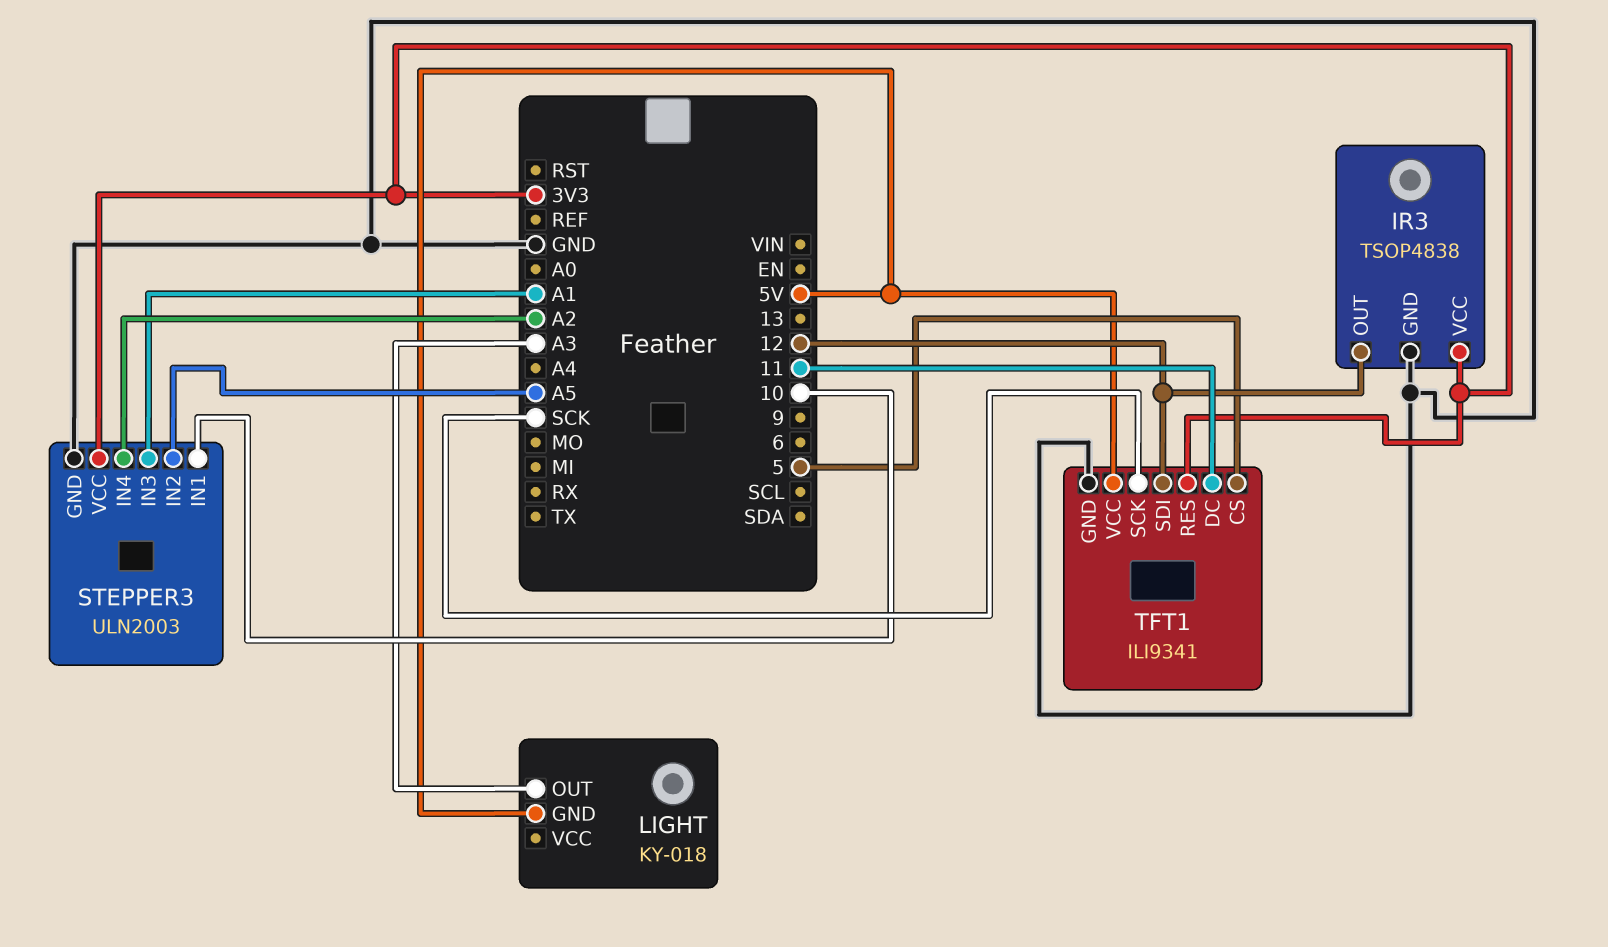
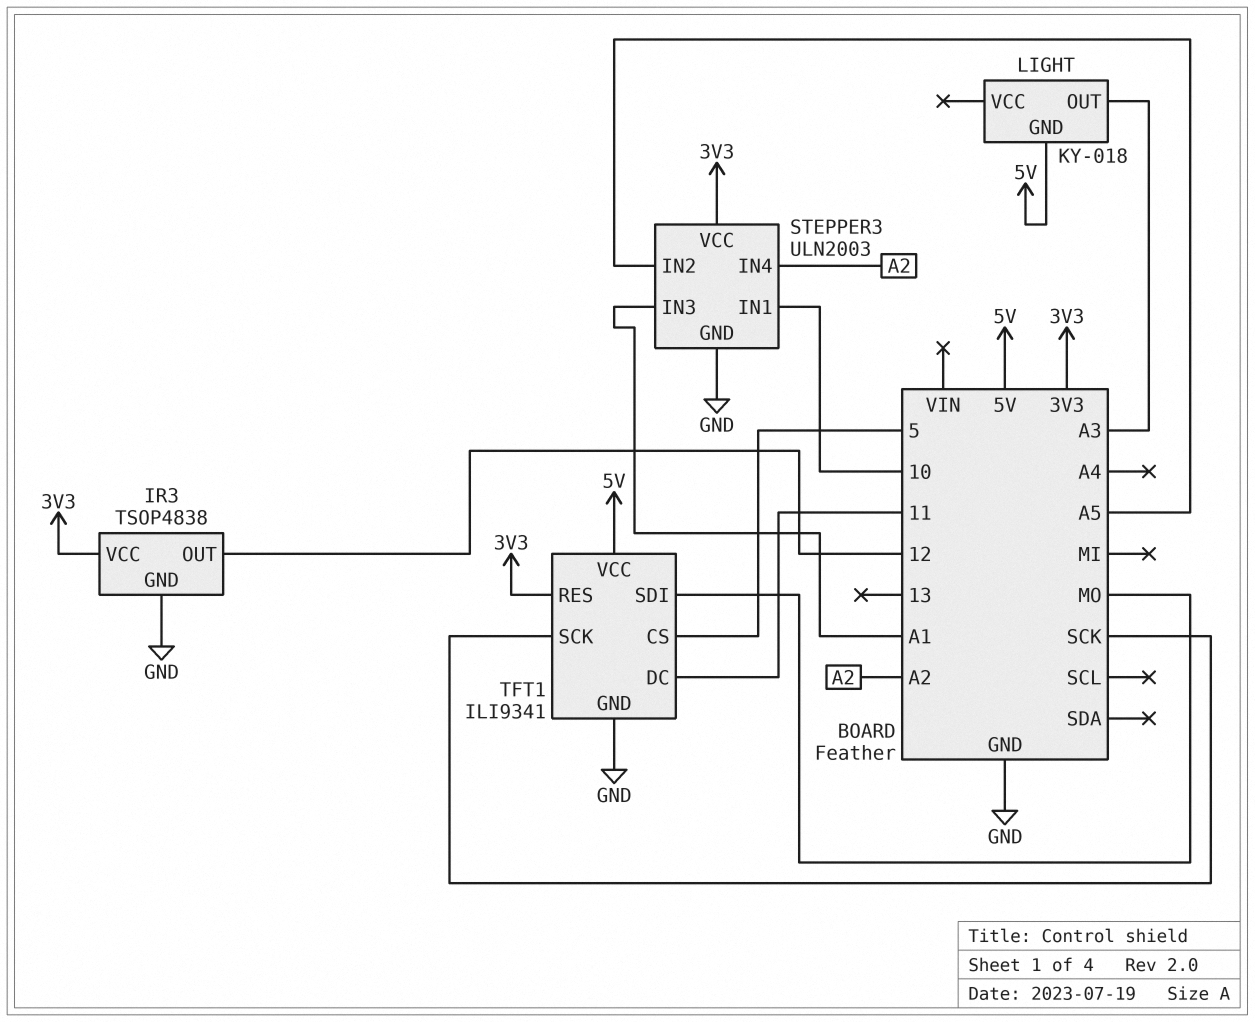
TFT1 pin SDI: 12 -> MO

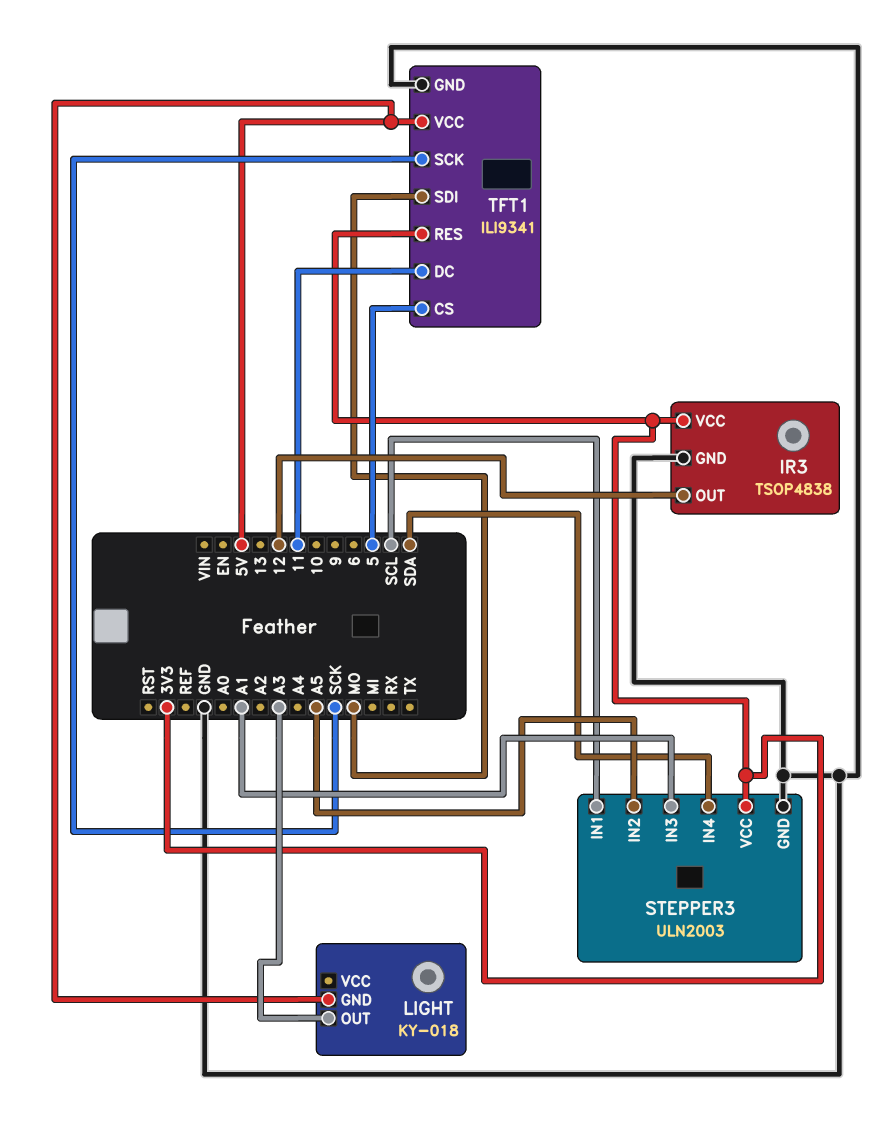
STEPPER3 pin IN1: 10 -> SCL
STEPPER3 pin IN4: A2 -> SDA

